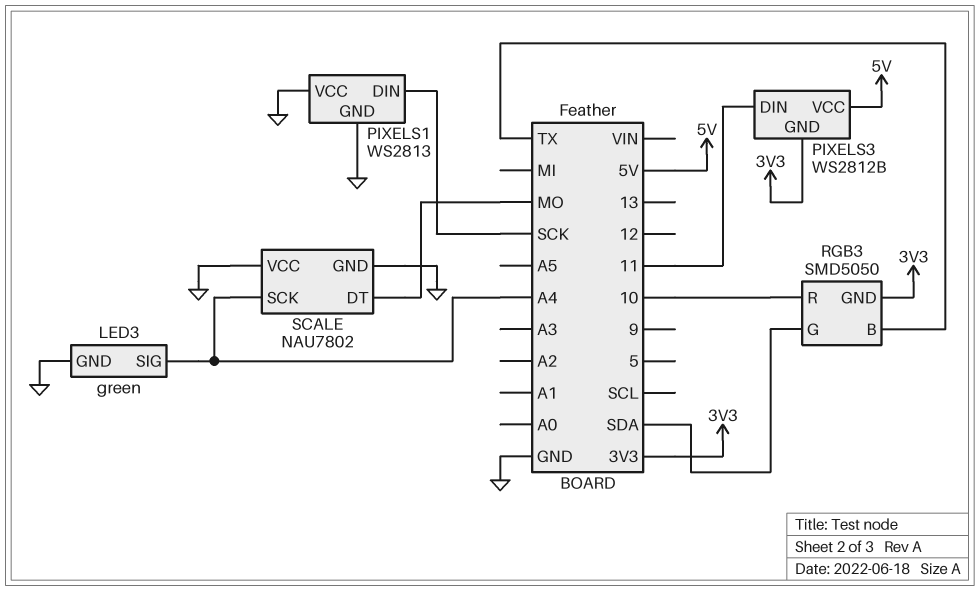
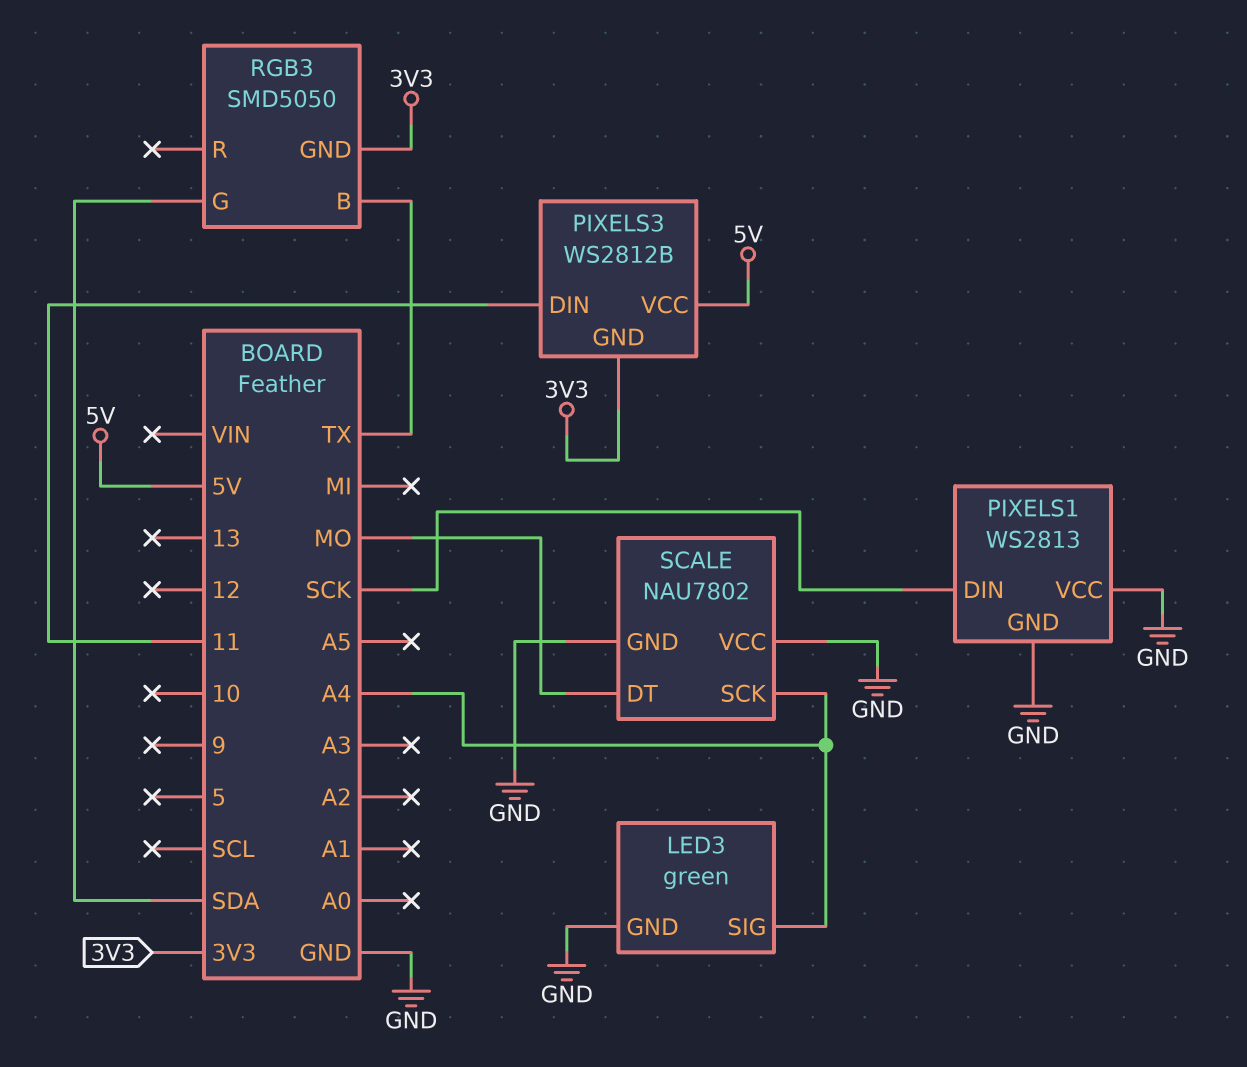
RGB3 pin R: 10 -> none

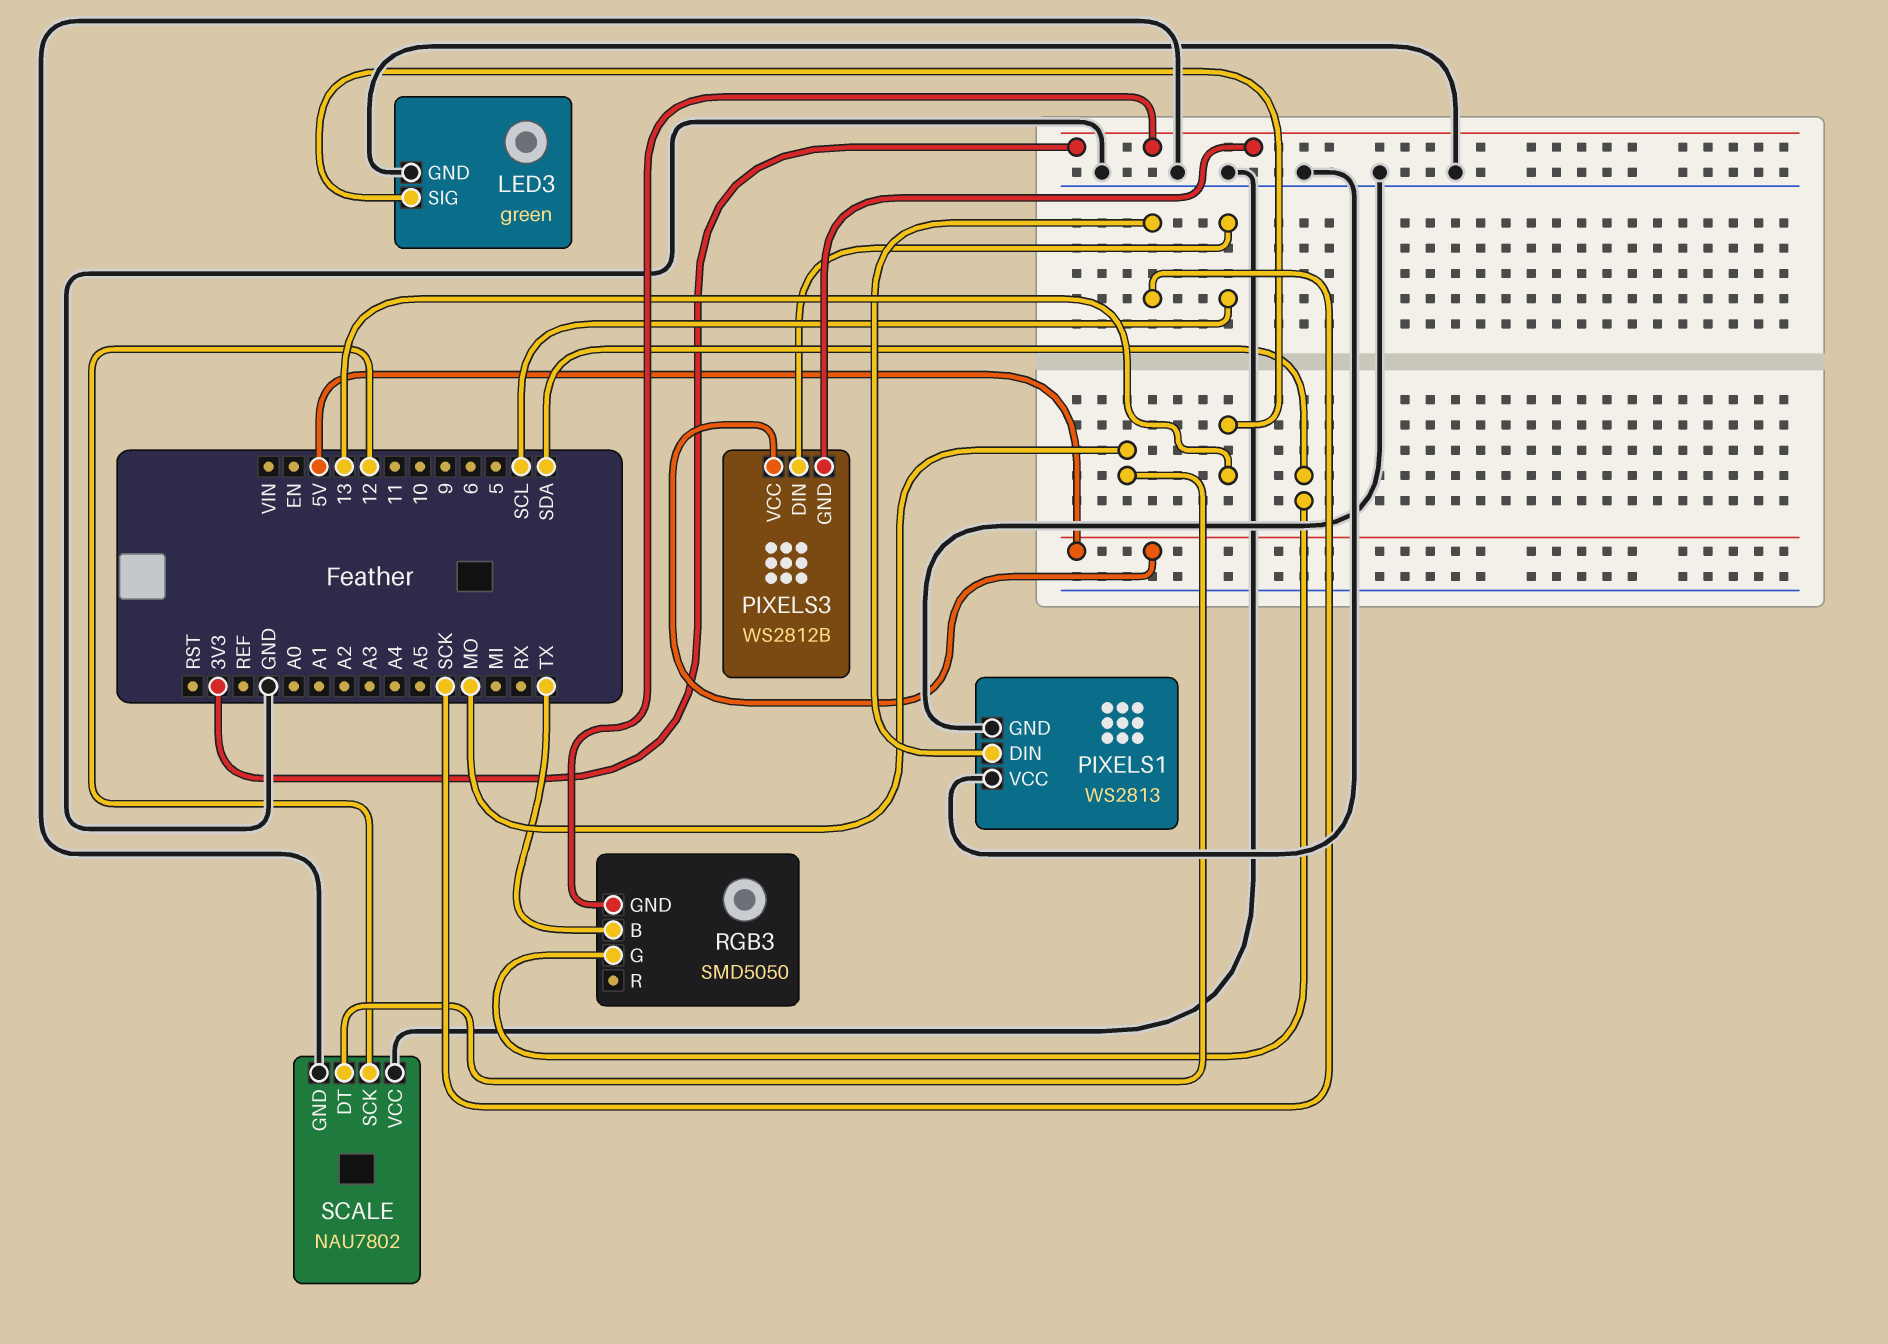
LED3 pin SIG: A4 -> 13
PIXELS3 pin DIN: 11 -> SCL
SCALE pin SCK: A4 -> 12

